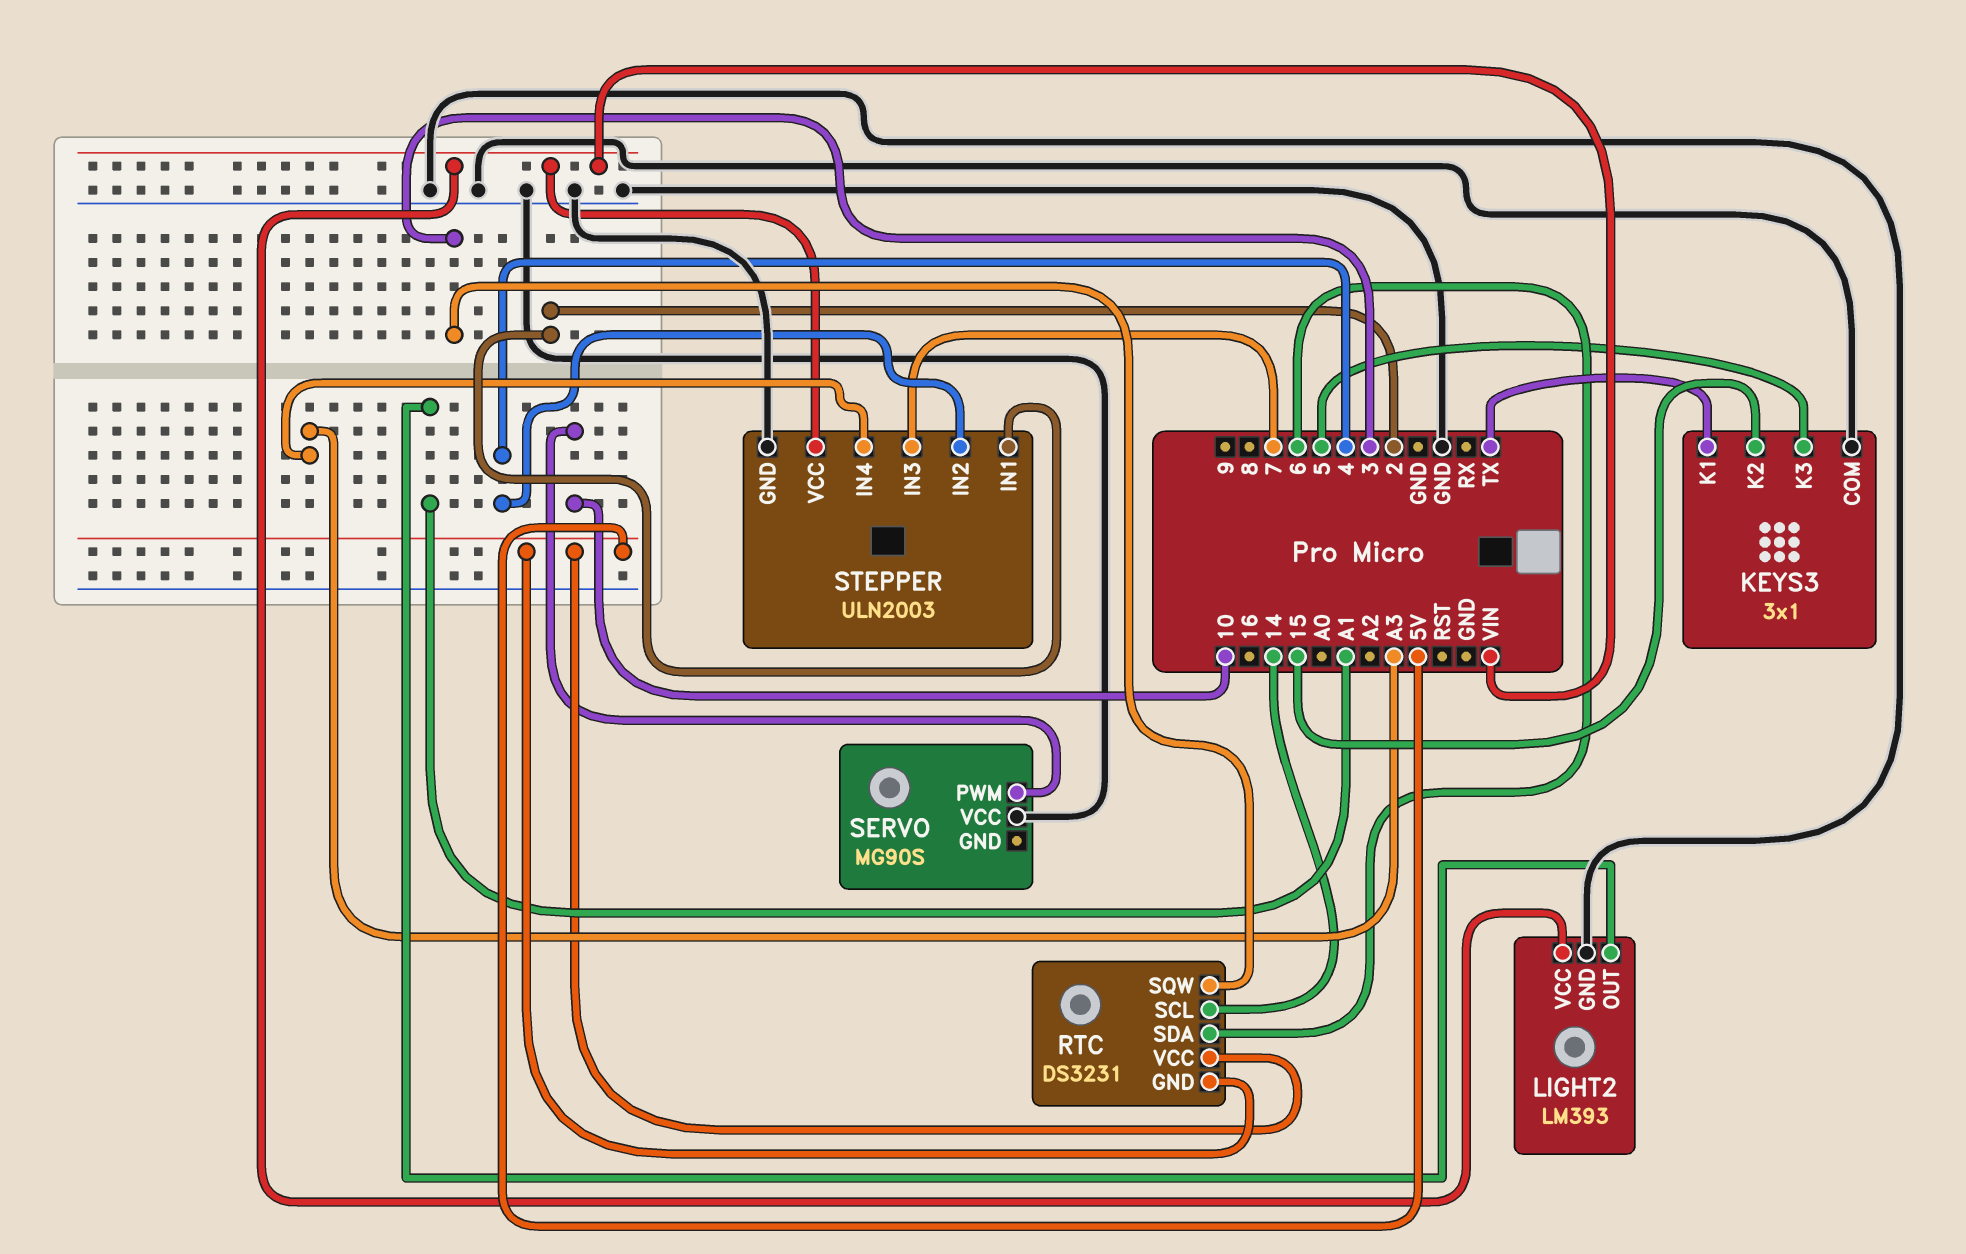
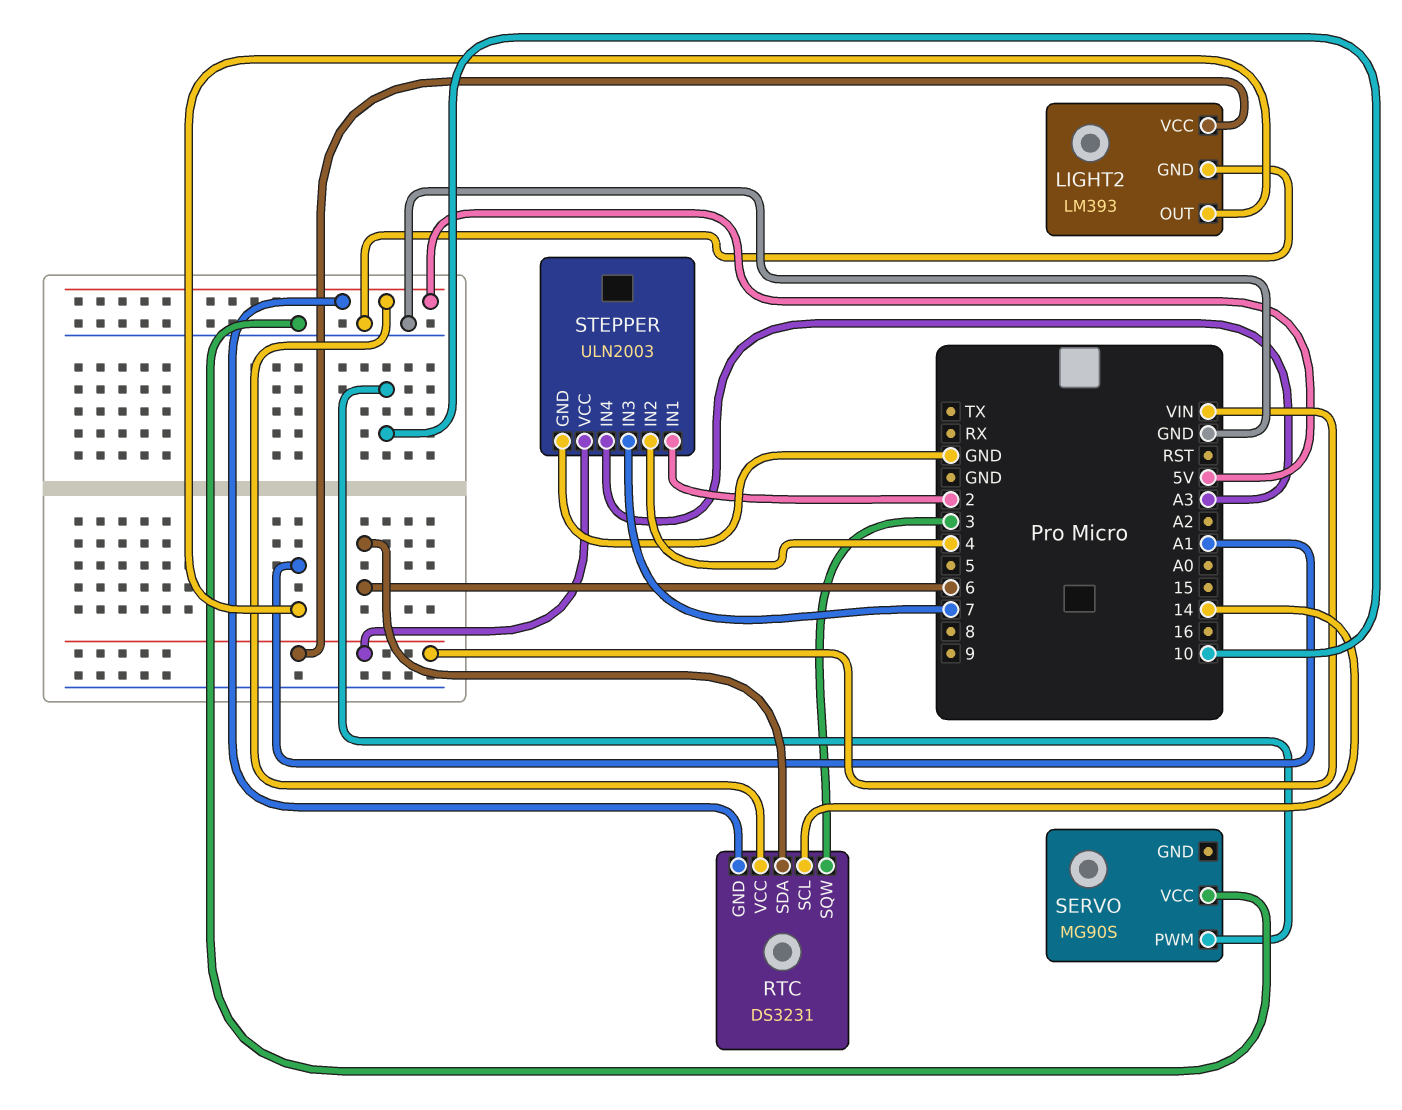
KEYS3: 3x1 -> none
KEYS3 pin COM: GND -> none
KEYS3 pin K1: TX -> none
KEYS3 pin K2: 15 -> none
KEYS3 pin K3: 5 -> none

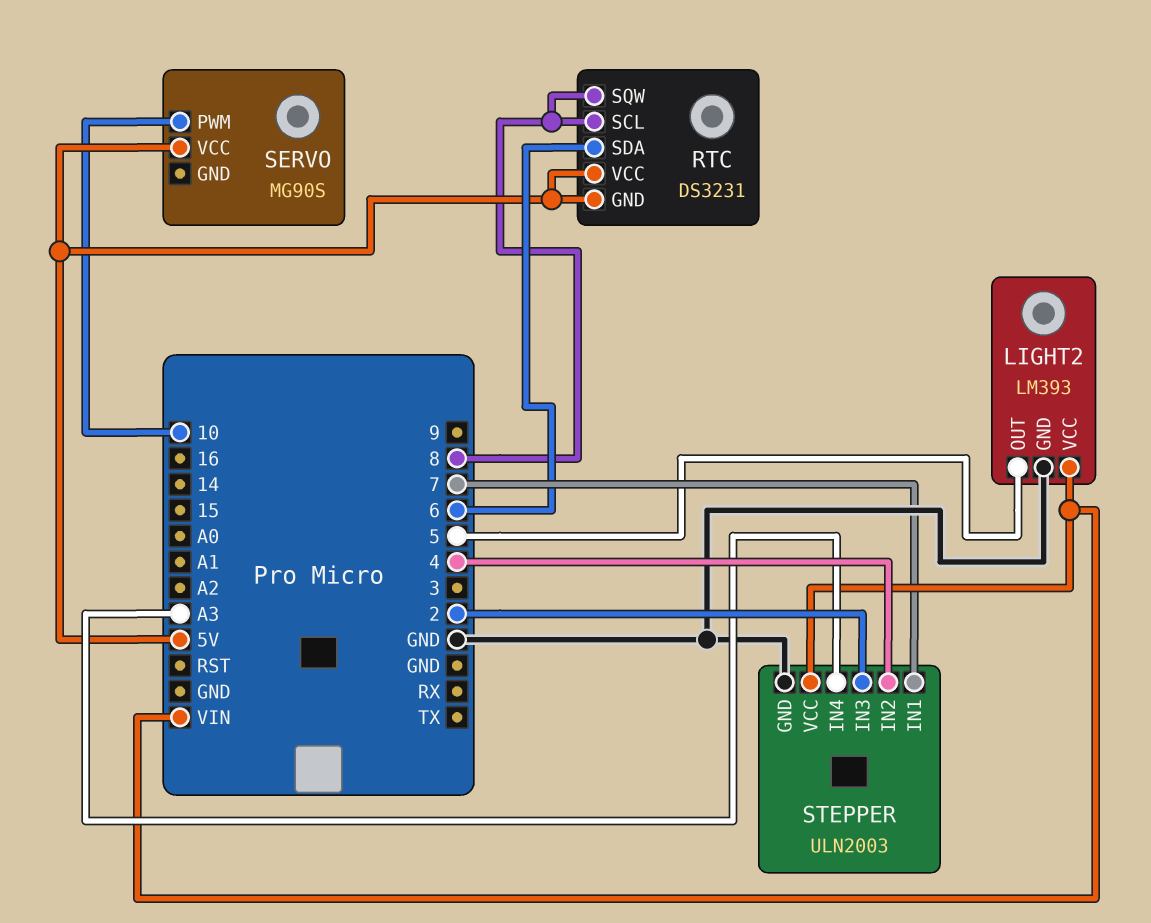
LIGHT2 pin OUT: A1 -> 5
RTC pin SCL: 14 -> 8
RTC pin SQW: 3 -> 8
SERVO pin VCC: GND -> 5V
STEPPER pin IN1: 2 -> 7
STEPPER pin IN3: 7 -> 2

